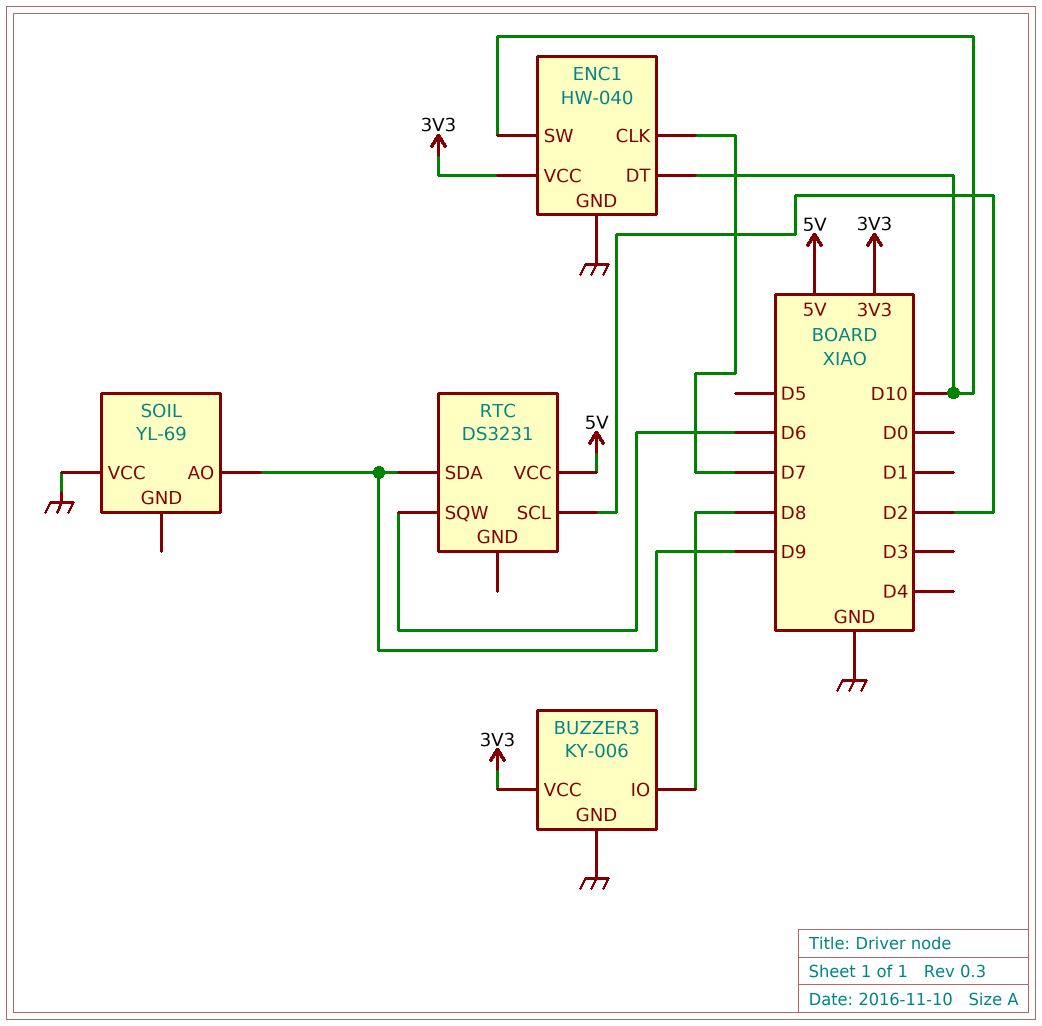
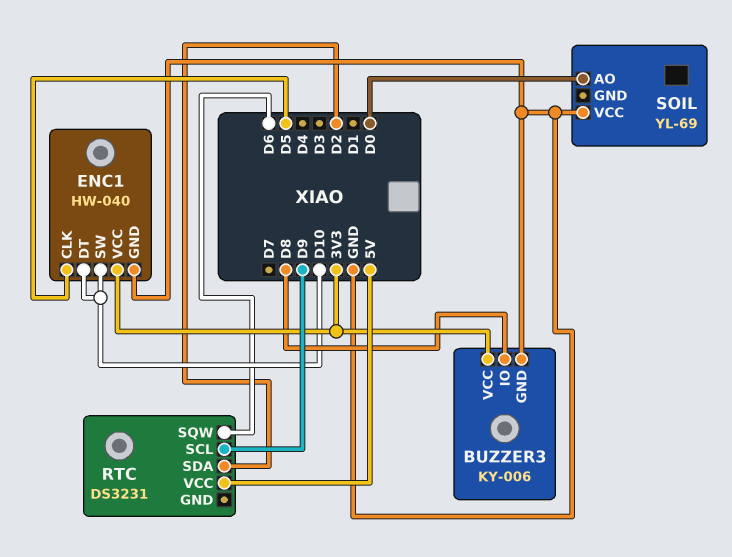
ENC1 pin CLK: D7 -> D5
RTC pin SCL: D2 -> D9
RTC pin SDA: D9 -> D2
SOIL pin AO: D9 -> D0

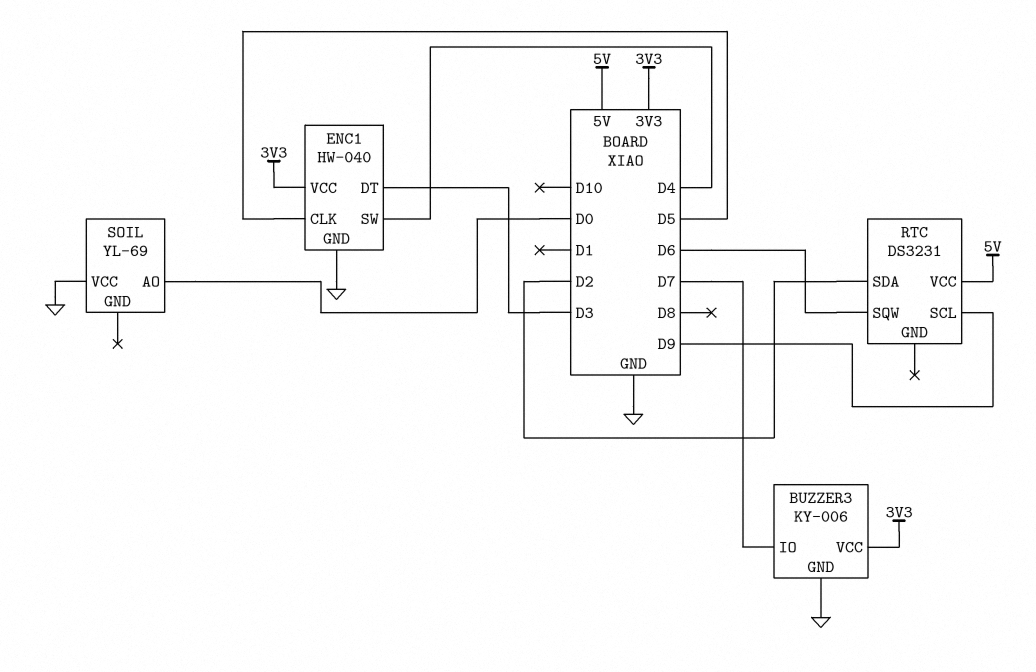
BUZZER3 pin IO: D8 -> D7
ENC1 pin DT: D10 -> D3
ENC1 pin SW: D10 -> D4

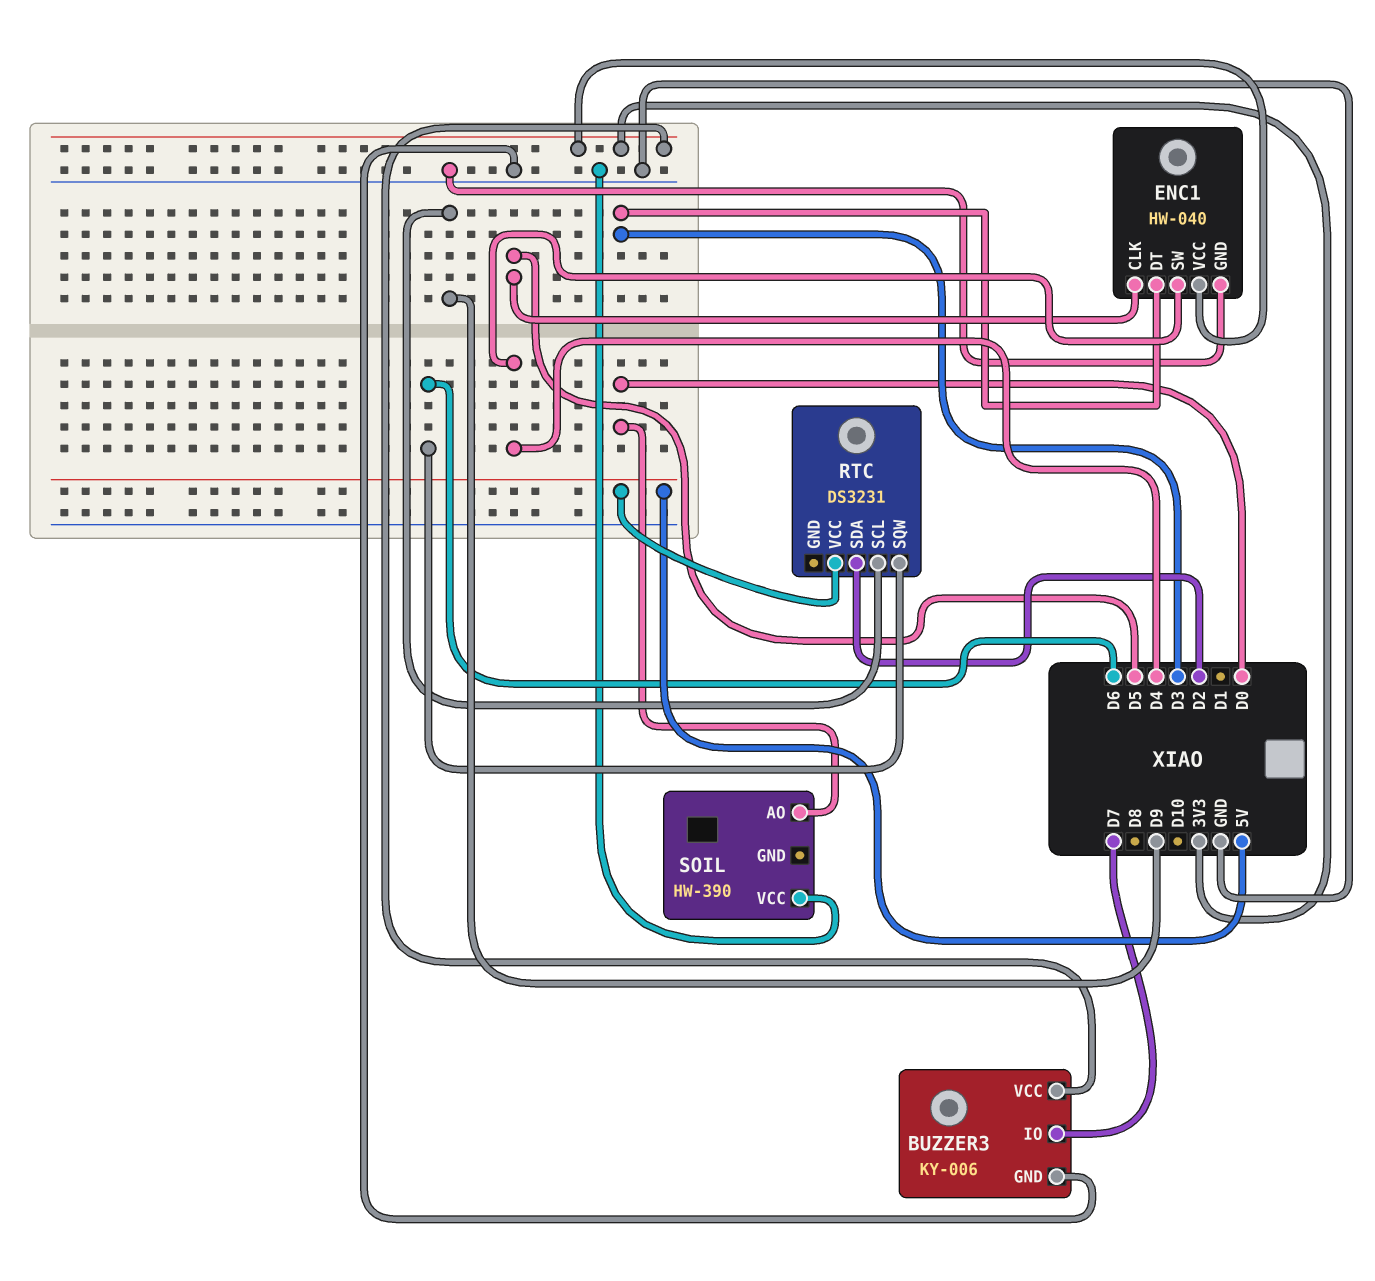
SOIL: YL-69 -> HW-390

